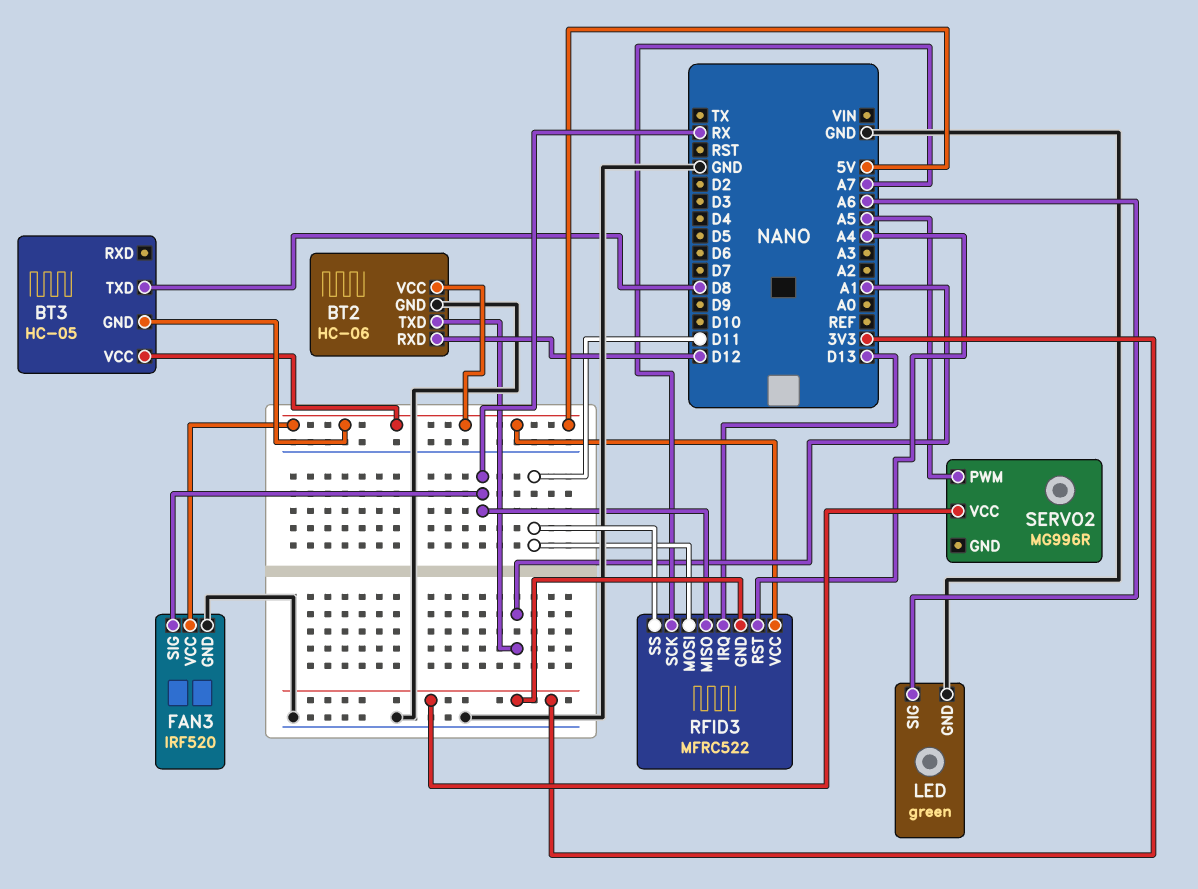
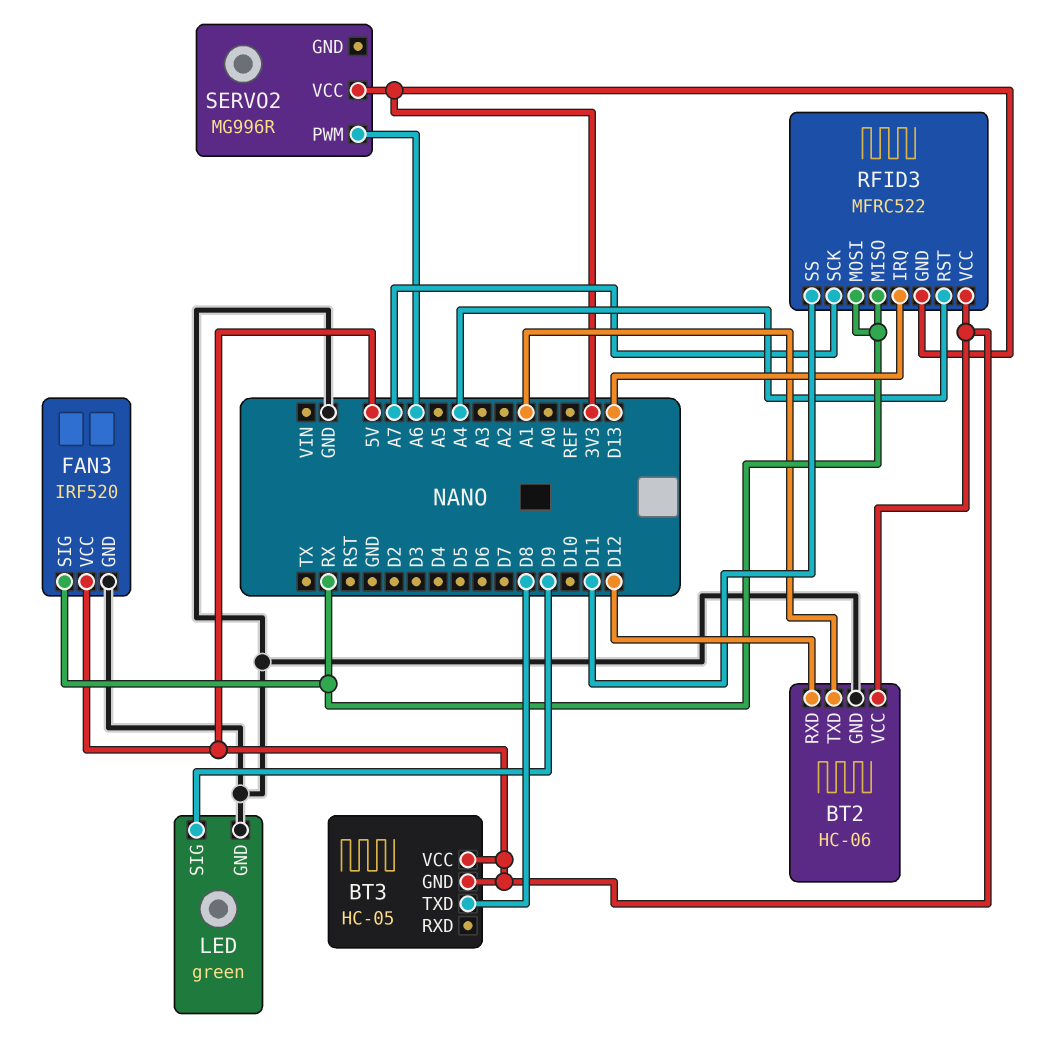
LED pin SIG: A6 -> D9
RFID3 pin MOSI: D11 -> RX
SERVO2 pin PWM: A5 -> A6

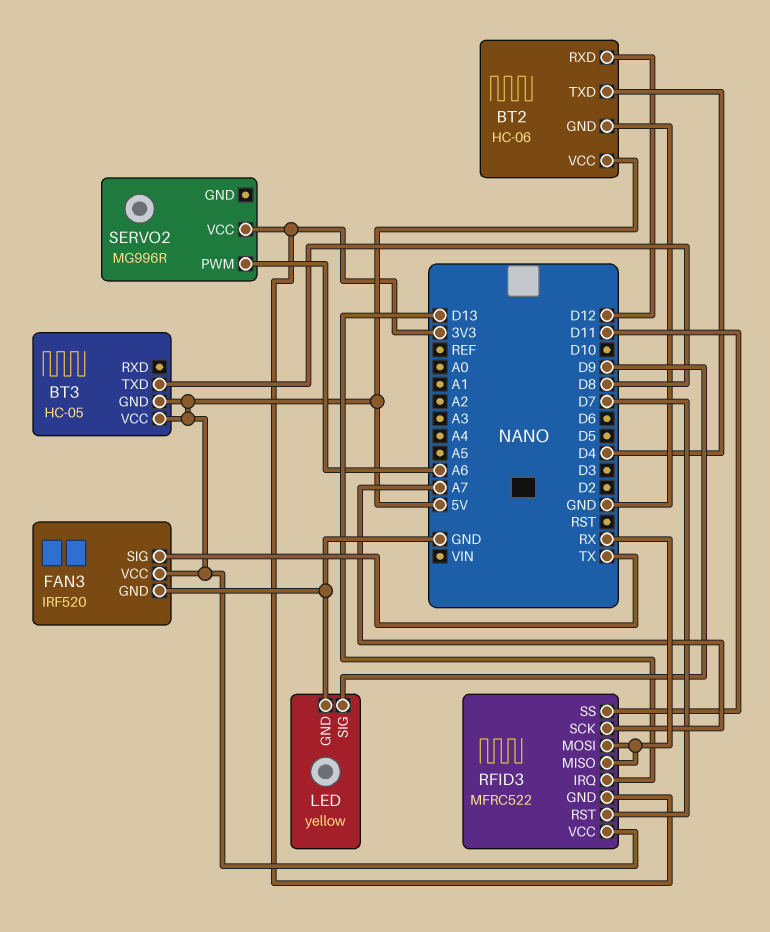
BT2 pin TXD: A1 -> D4
FAN3 pin SIG: RX -> TX
LED: green -> yellow
RFID3 pin RST: A4 -> D7

